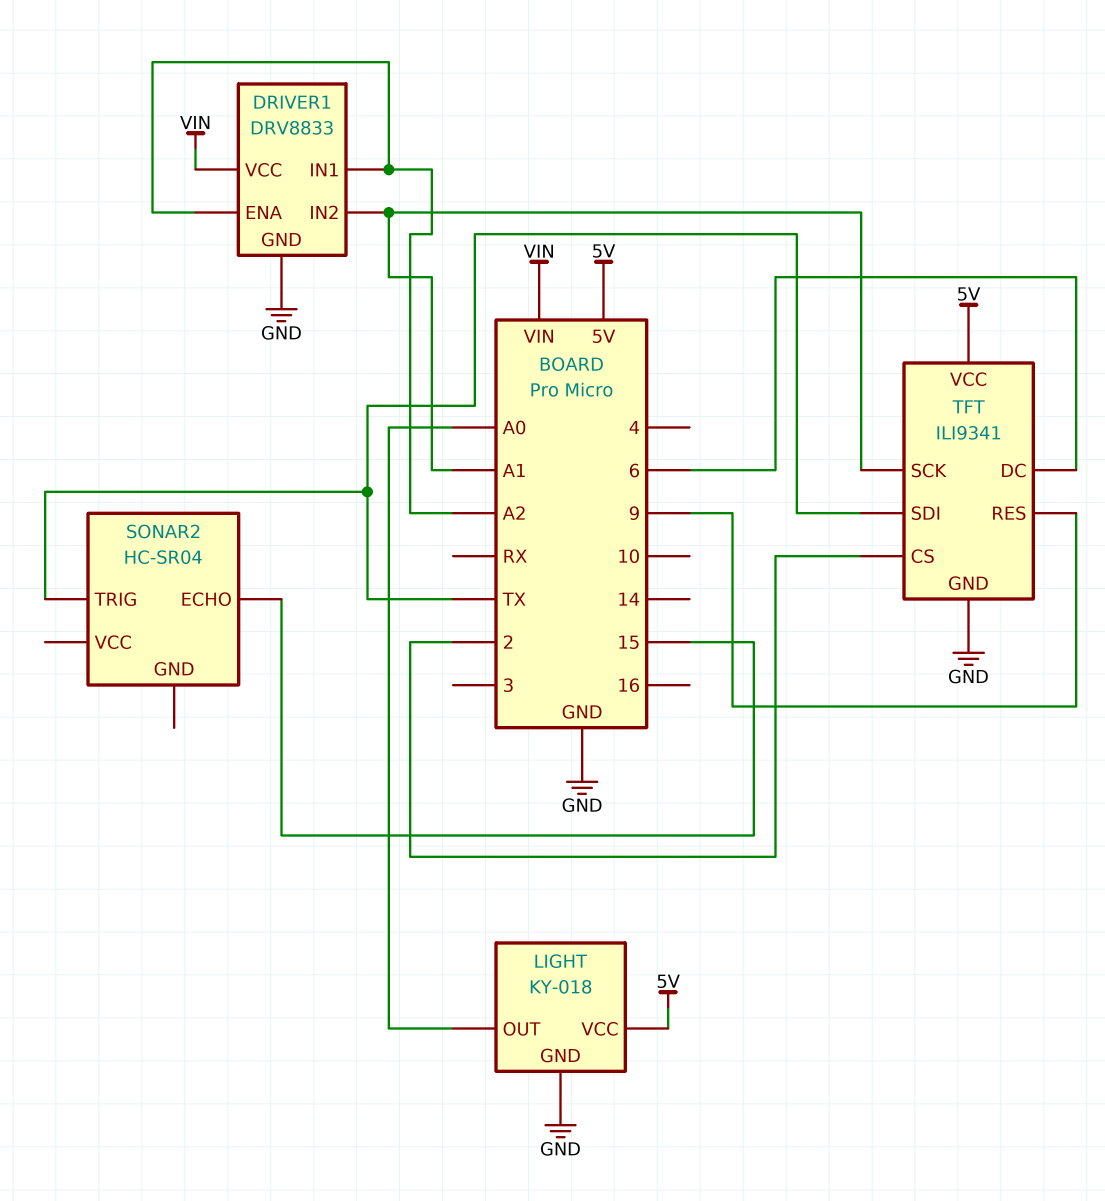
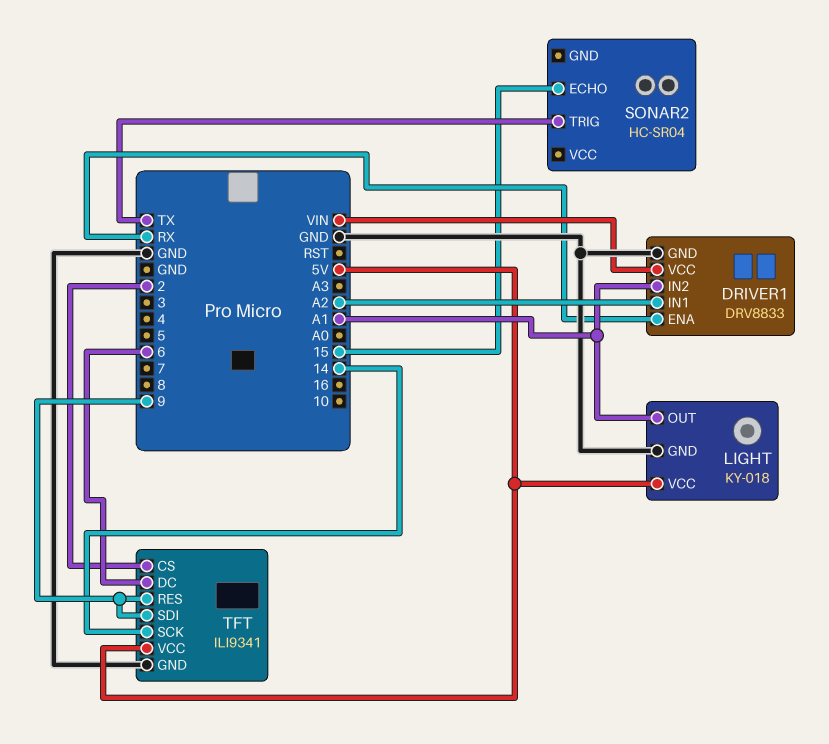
DRIVER1 pin ENA: A2 -> RX
LIGHT pin OUT: A0 -> A1
TFT pin SCK: A1 -> 14
TFT pin SDI: TX -> 9

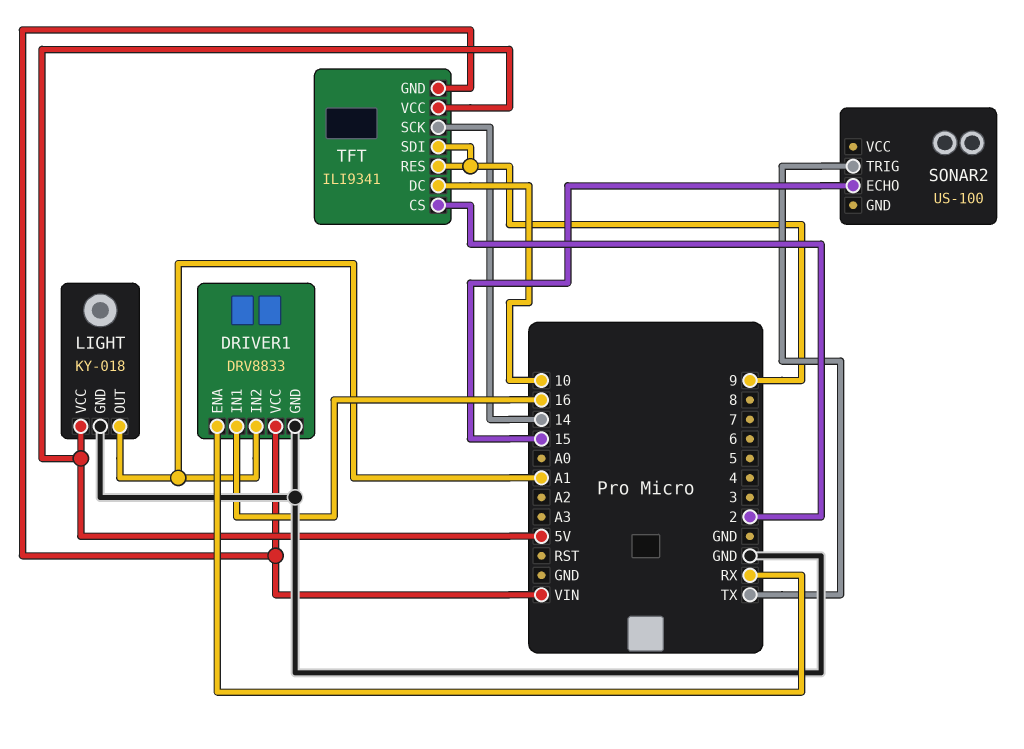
DRIVER1 pin IN1: A2 -> 16
SONAR2: HC-SR04 -> US-100
TFT pin DC: 6 -> 10
TFT pin GND: GND -> VIN

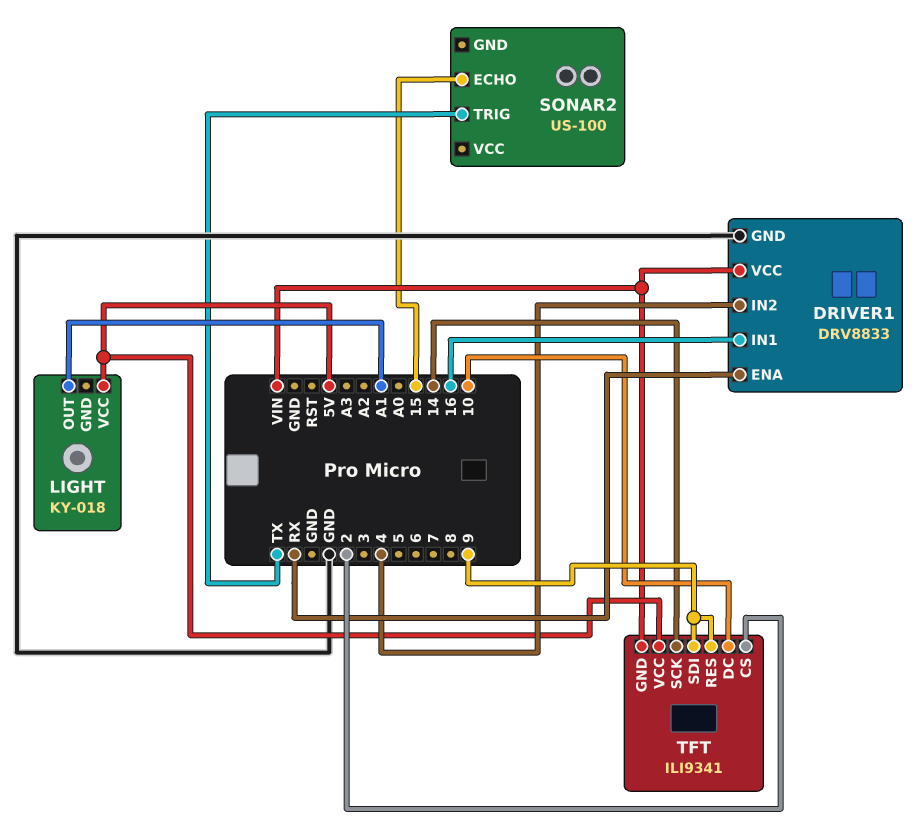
DRIVER1 pin IN2: A1 -> 4
LIGHT pin GND: GND -> none

